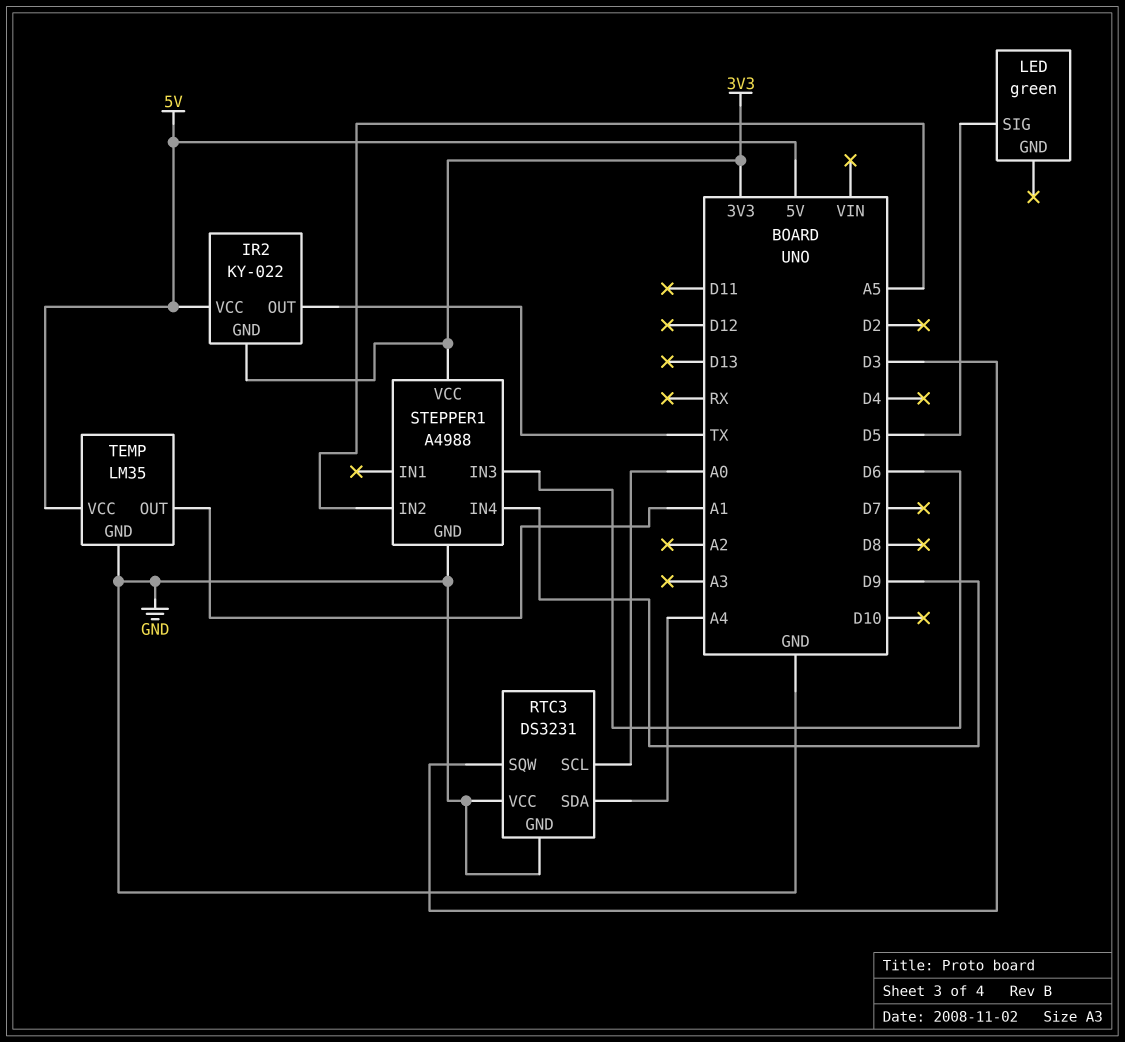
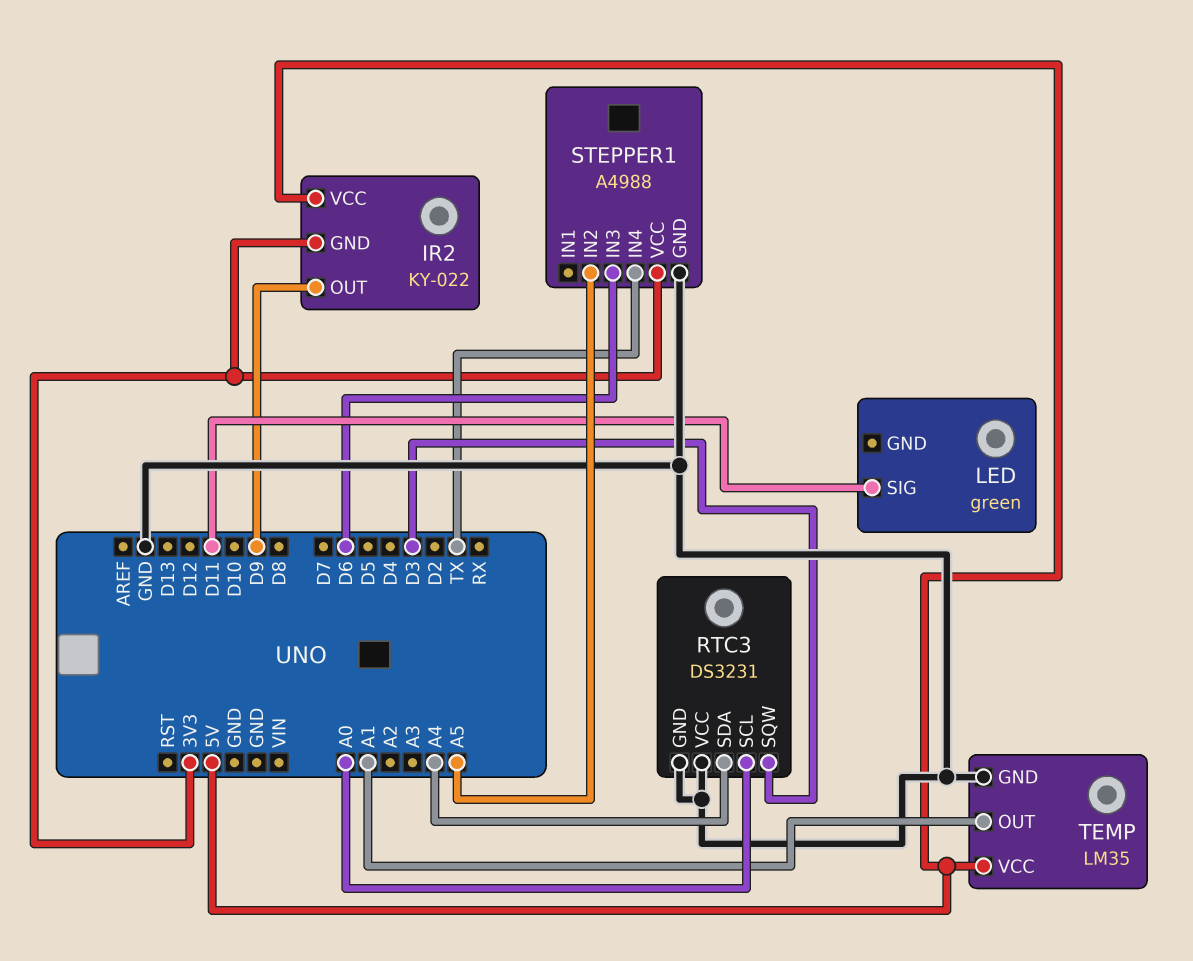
IR2 pin OUT: TX -> D9
LED pin SIG: D5 -> D11
STEPPER1 pin IN4: D9 -> TX

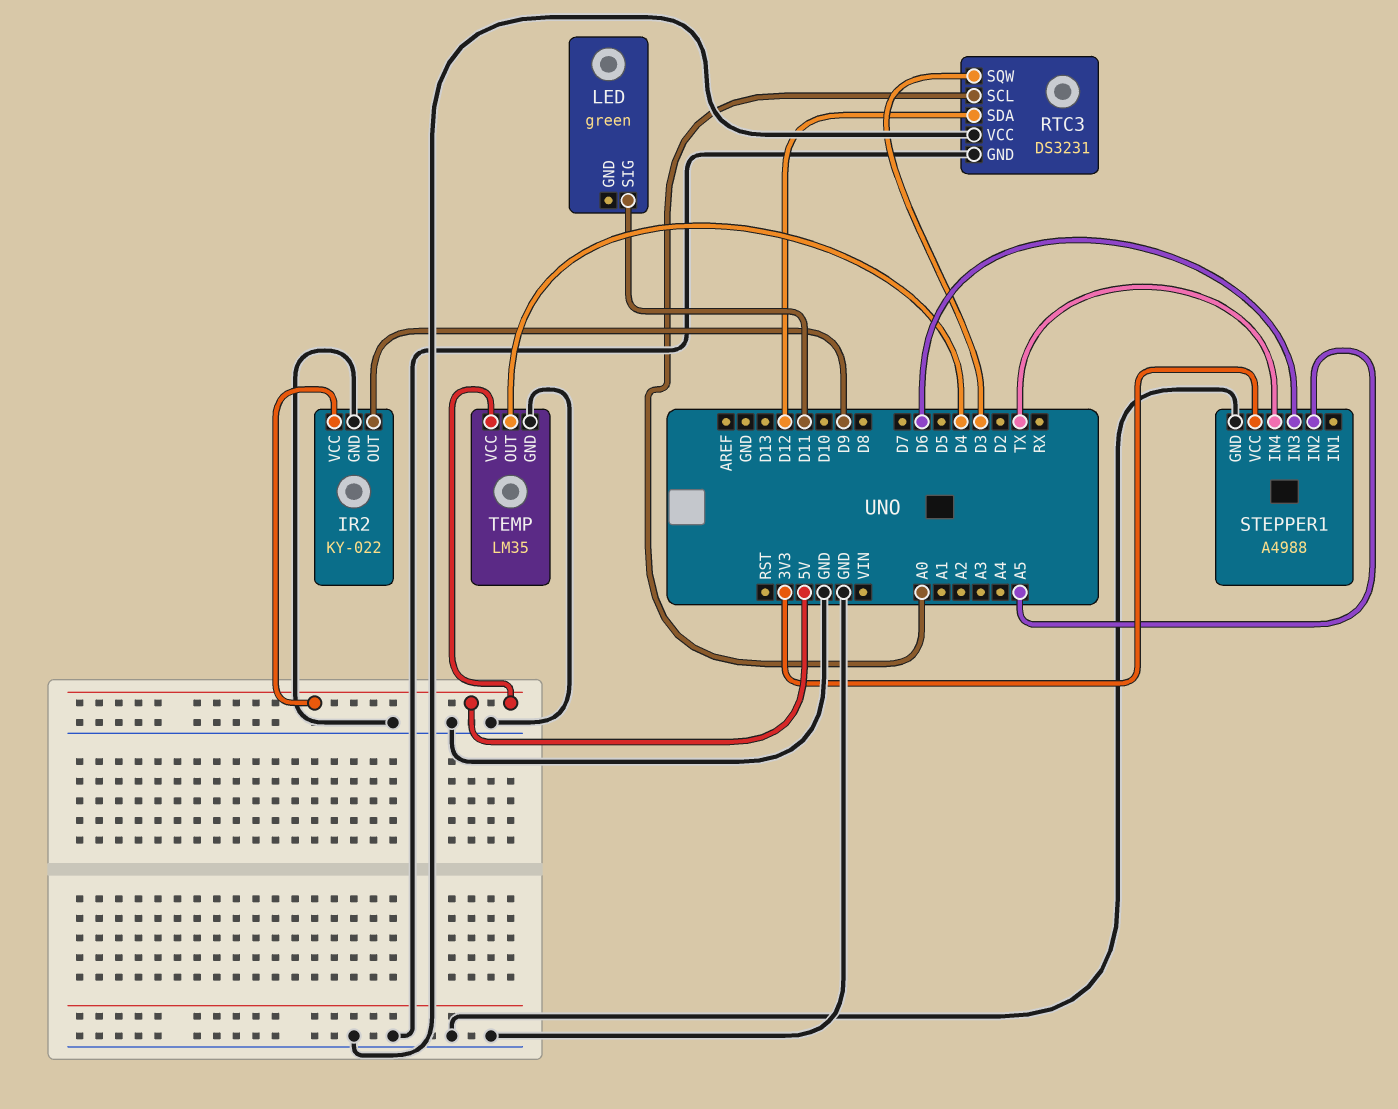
IR2 pin GND: 3V3 -> GND
RTC3 pin SDA: A4 -> D12
TEMP pin OUT: A1 -> D4

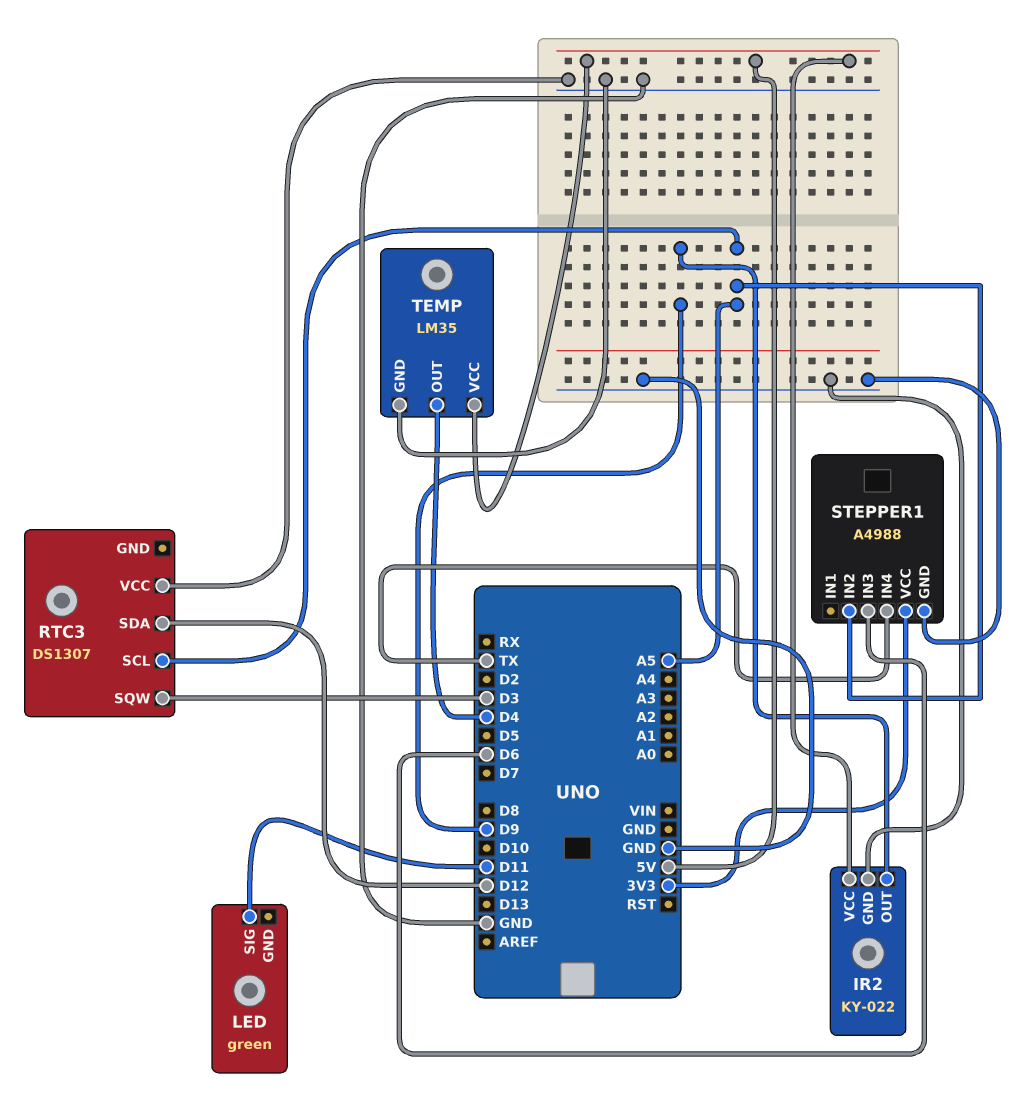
RTC3: DS3231 -> DS1307
RTC3 pin GND: GND -> none
RTC3 pin SCL: A0 -> A5

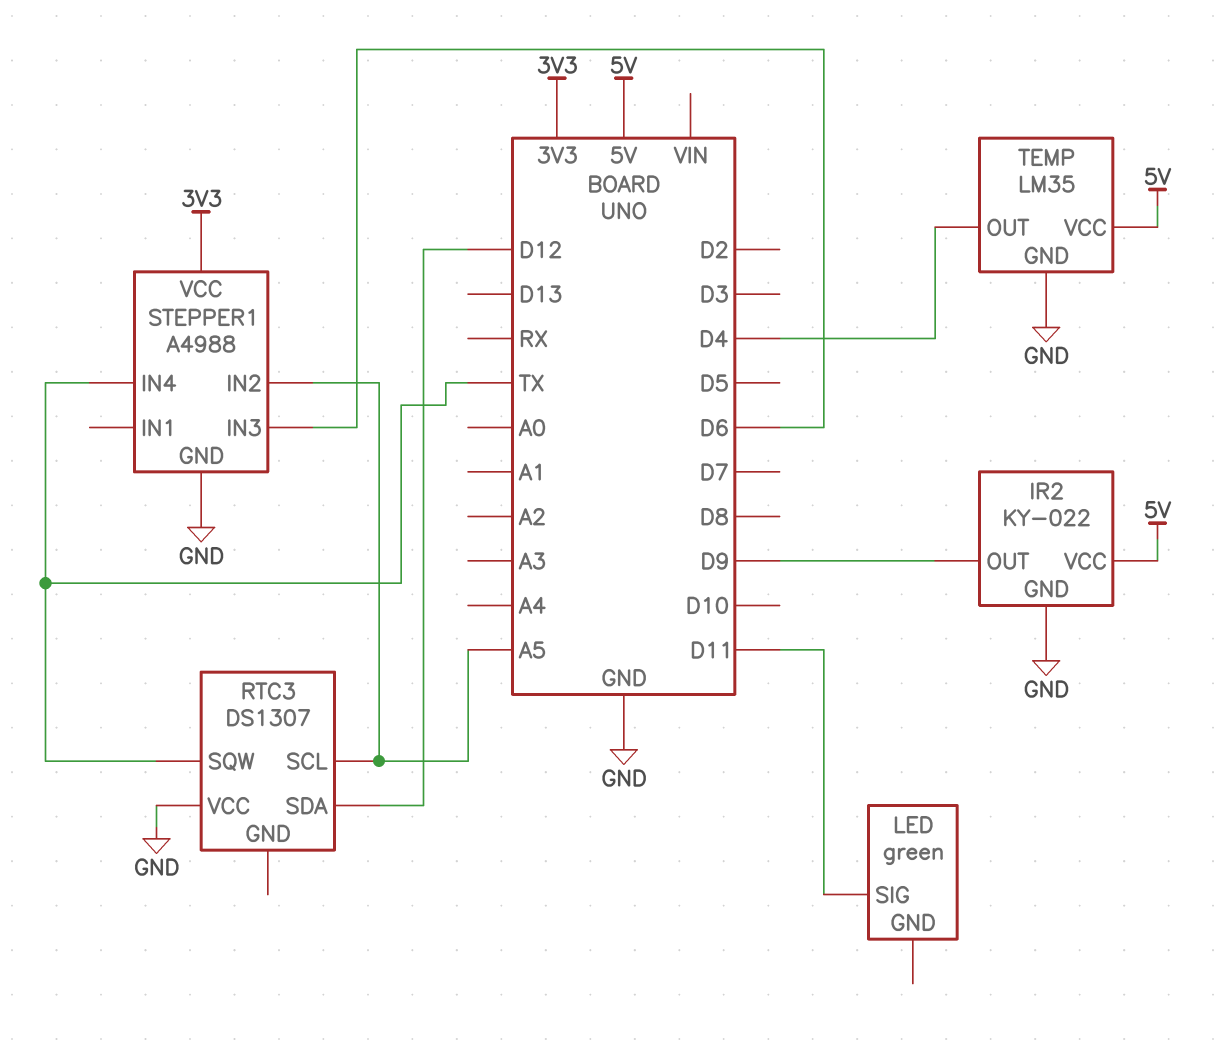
RTC3 pin SQW: D3 -> TX

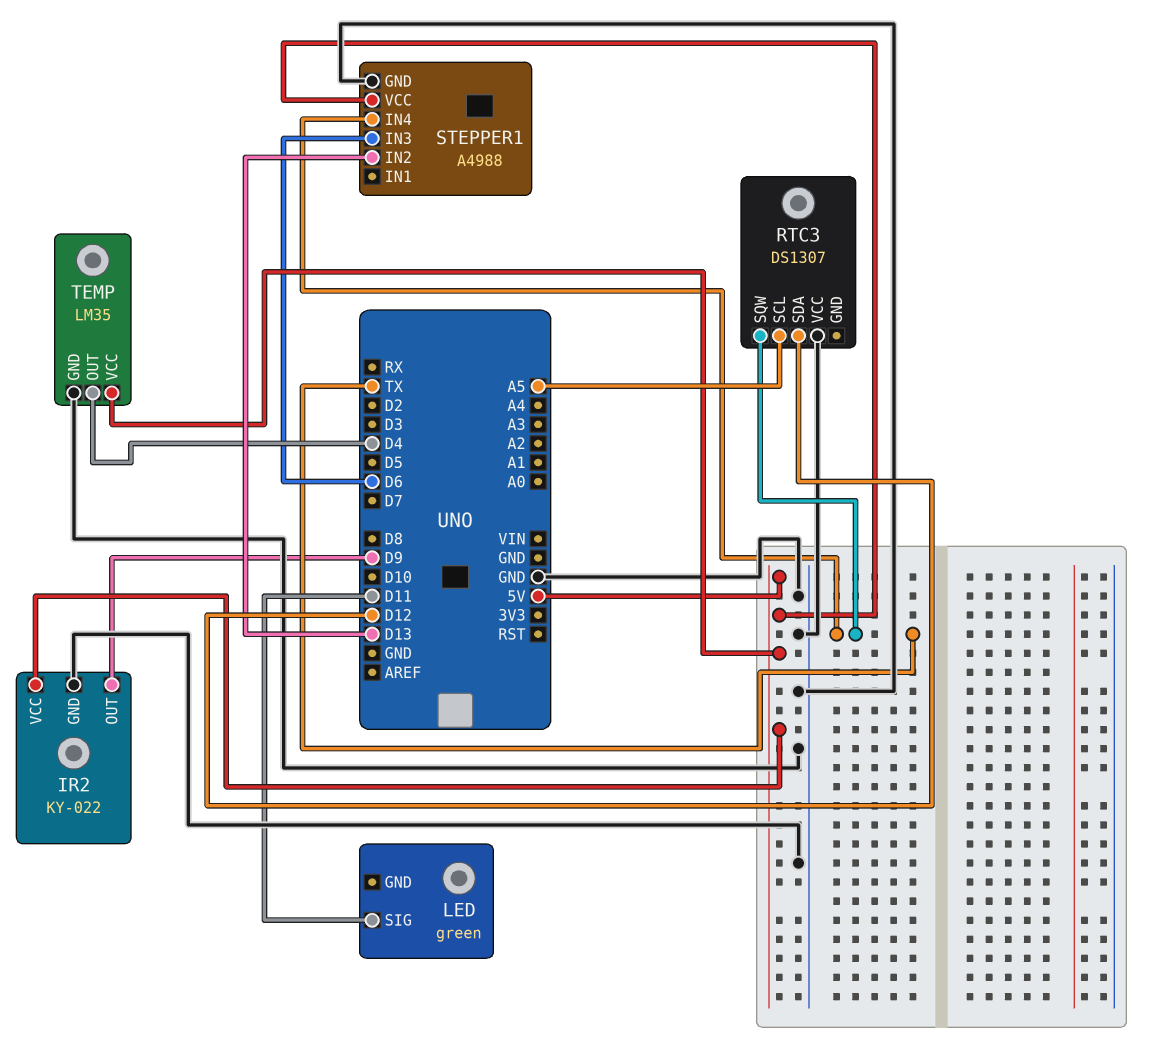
STEPPER1 pin IN2: A5 -> D13
STEPPER1 pin VCC: 3V3 -> 5V

